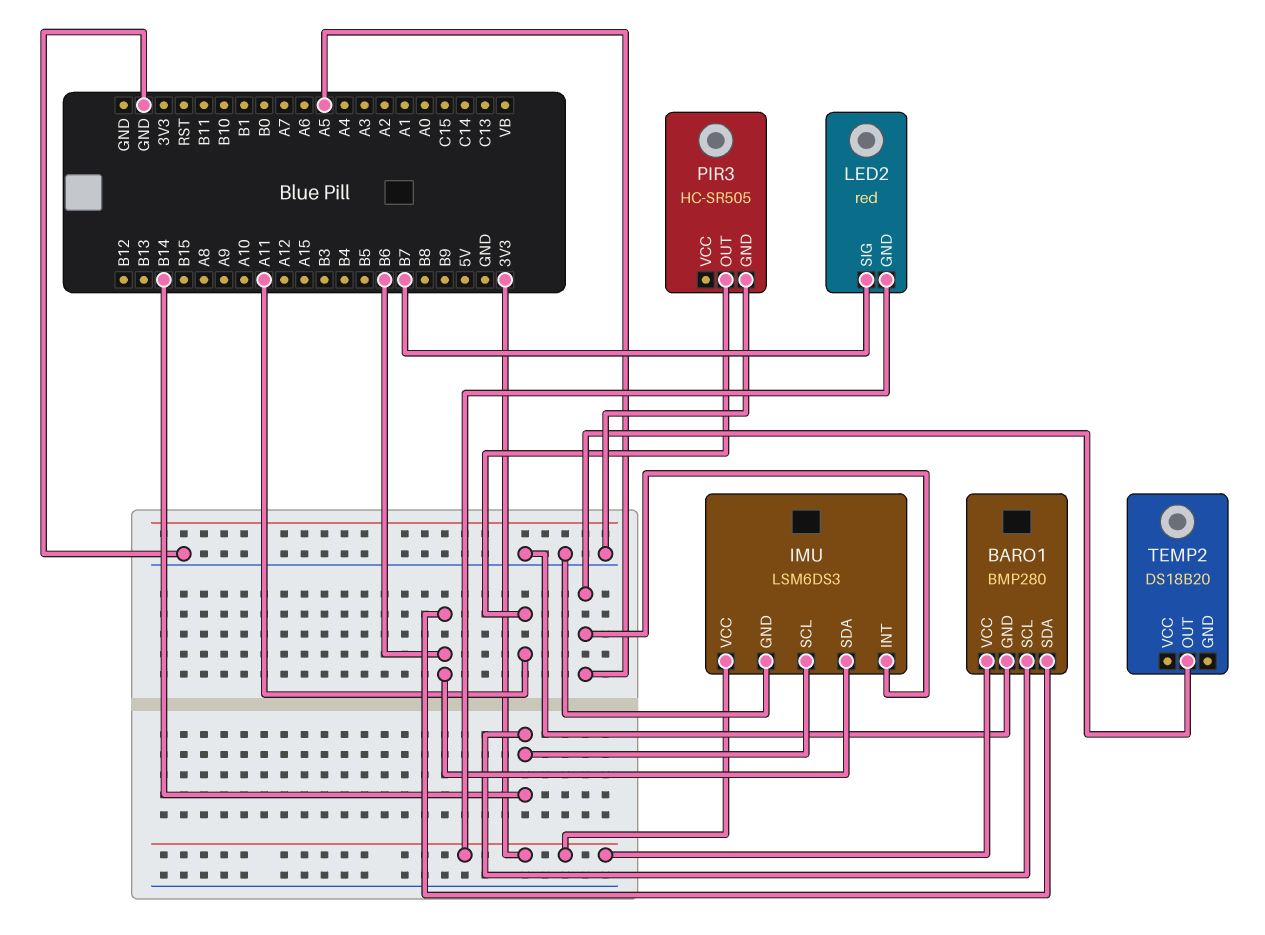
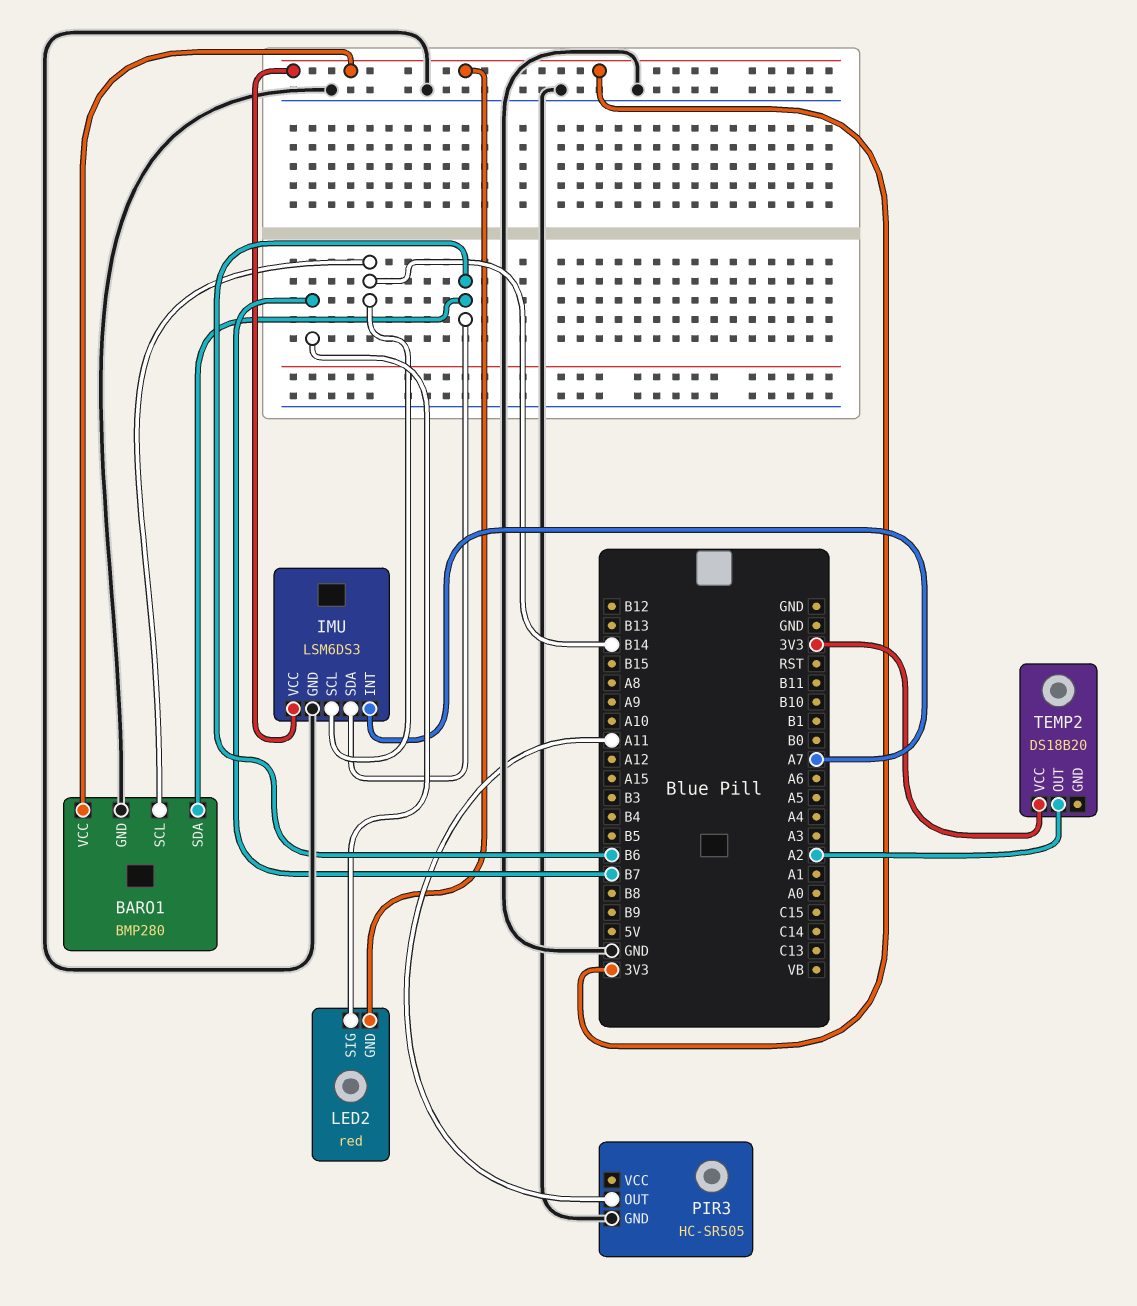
IMU pin INT: A5 -> A7
TEMP2 pin OUT: A5 -> A2
TEMP2 pin VCC: none -> 3V3

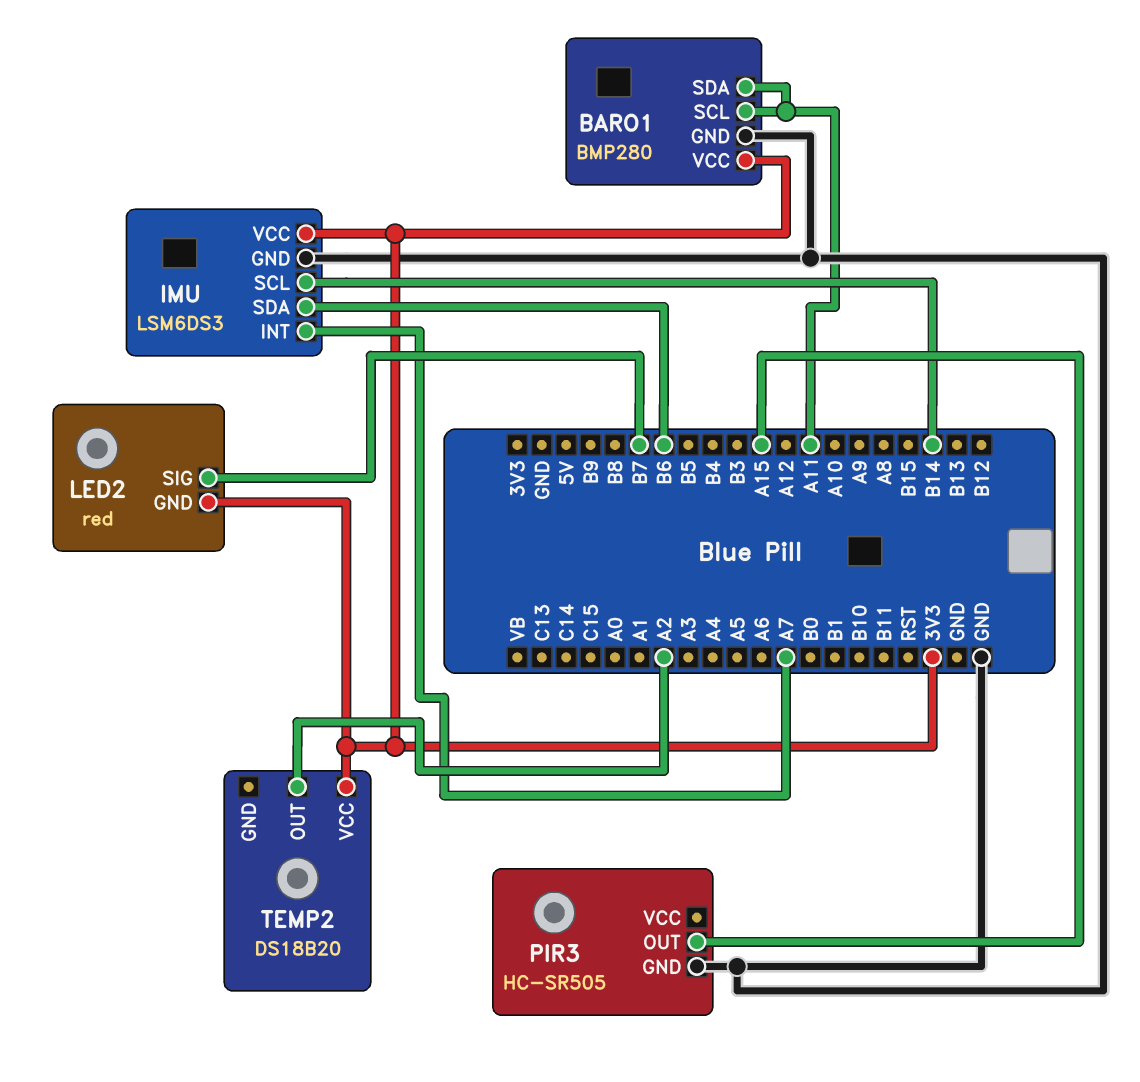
BARO1 pin SCL: B14 -> A11
BARO1 pin SDA: B6 -> A11
PIR3 pin OUT: A11 -> A15

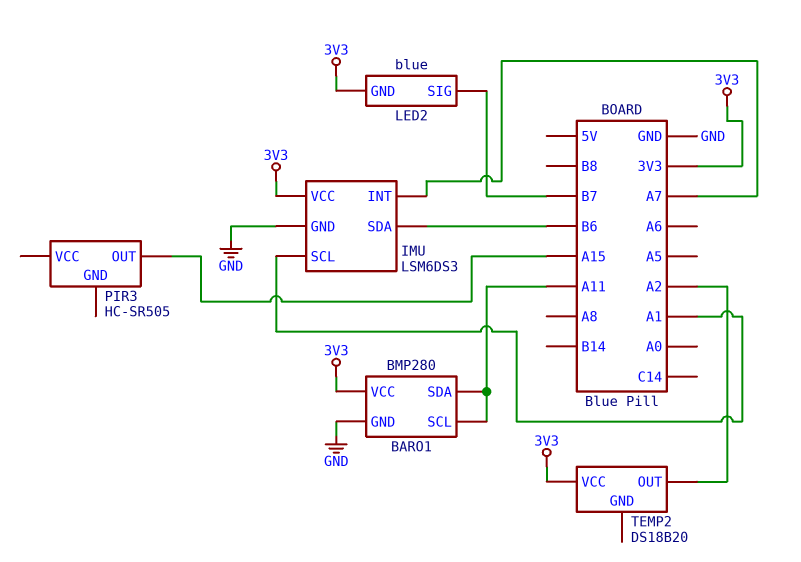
IMU pin SCL: B14 -> A1
LED2: red -> blue
PIR3 pin GND: GND -> none

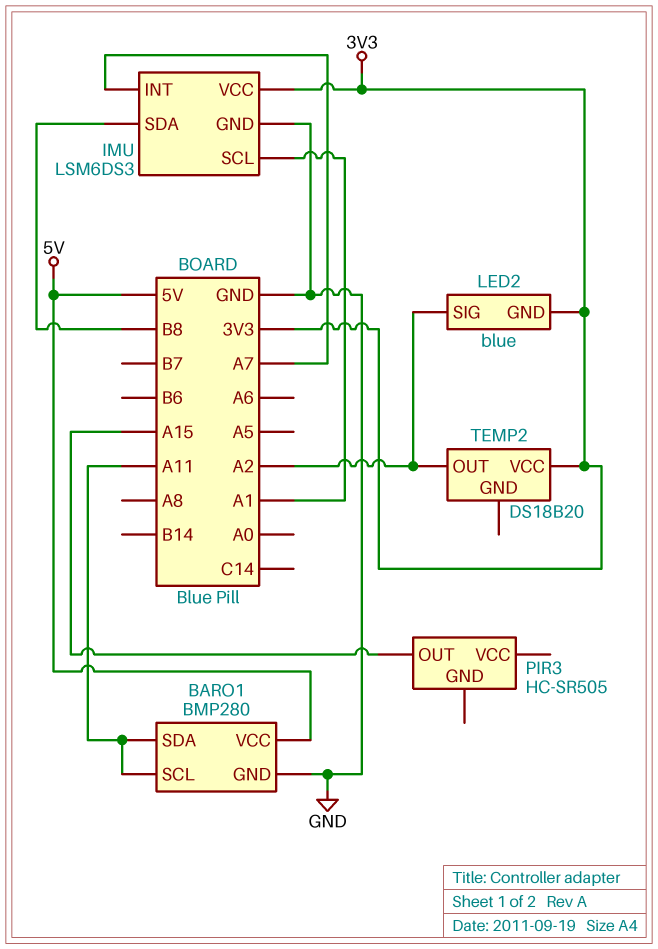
BARO1 pin VCC: 3V3 -> 5V
IMU pin SDA: B6 -> B8
LED2 pin SIG: B7 -> A2

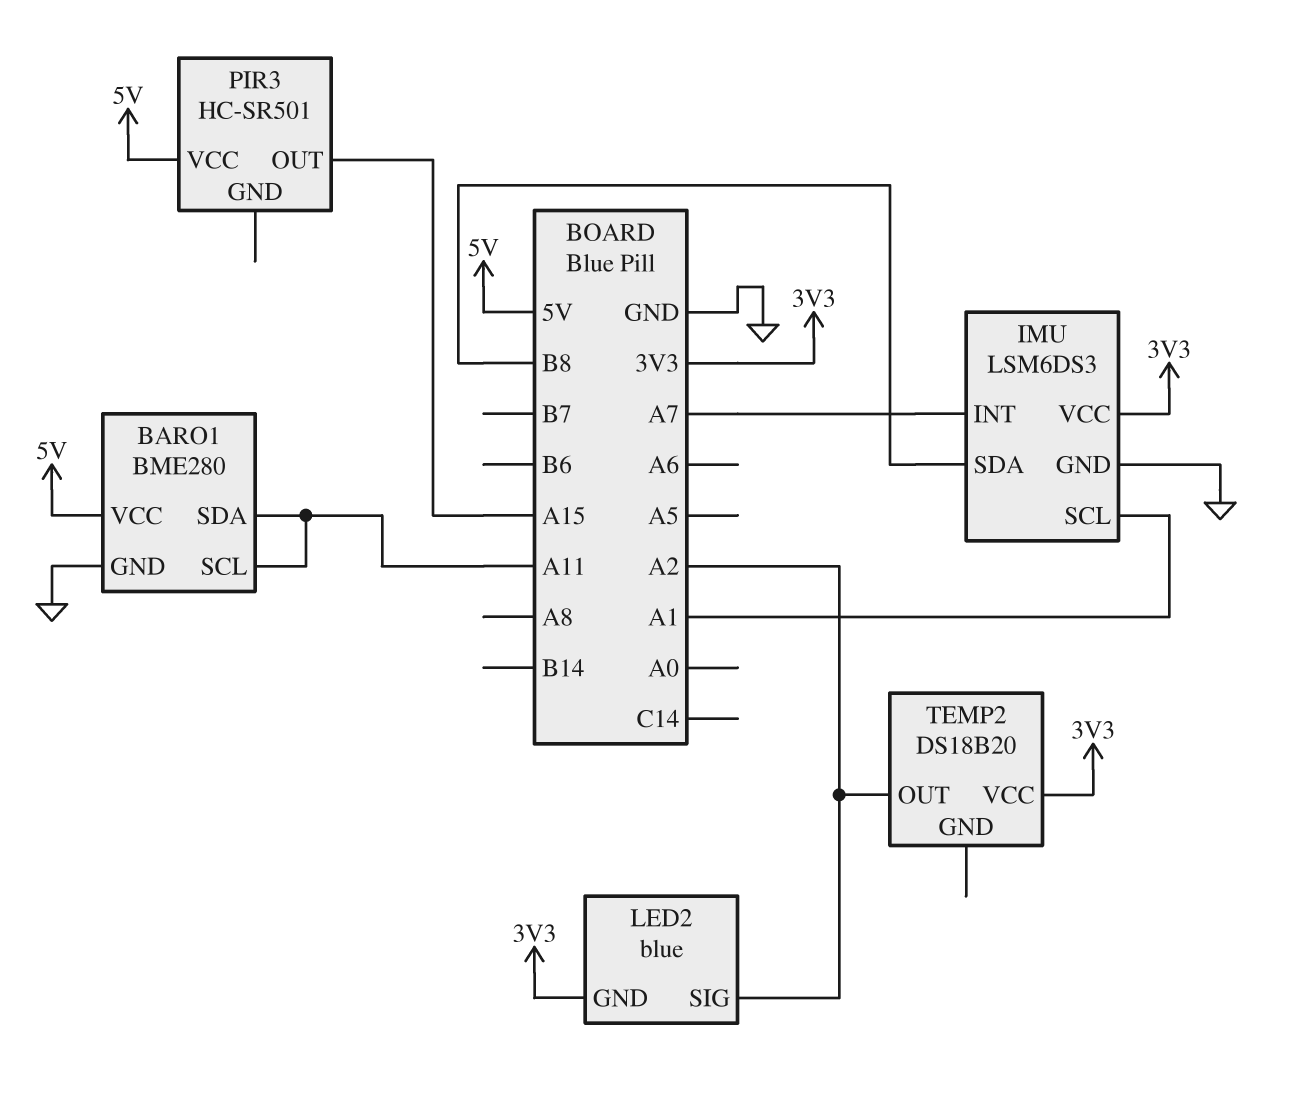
BARO1: BMP280 -> BME280
PIR3: HC-SR505 -> HC-SR501
PIR3 pin VCC: none -> 5V

